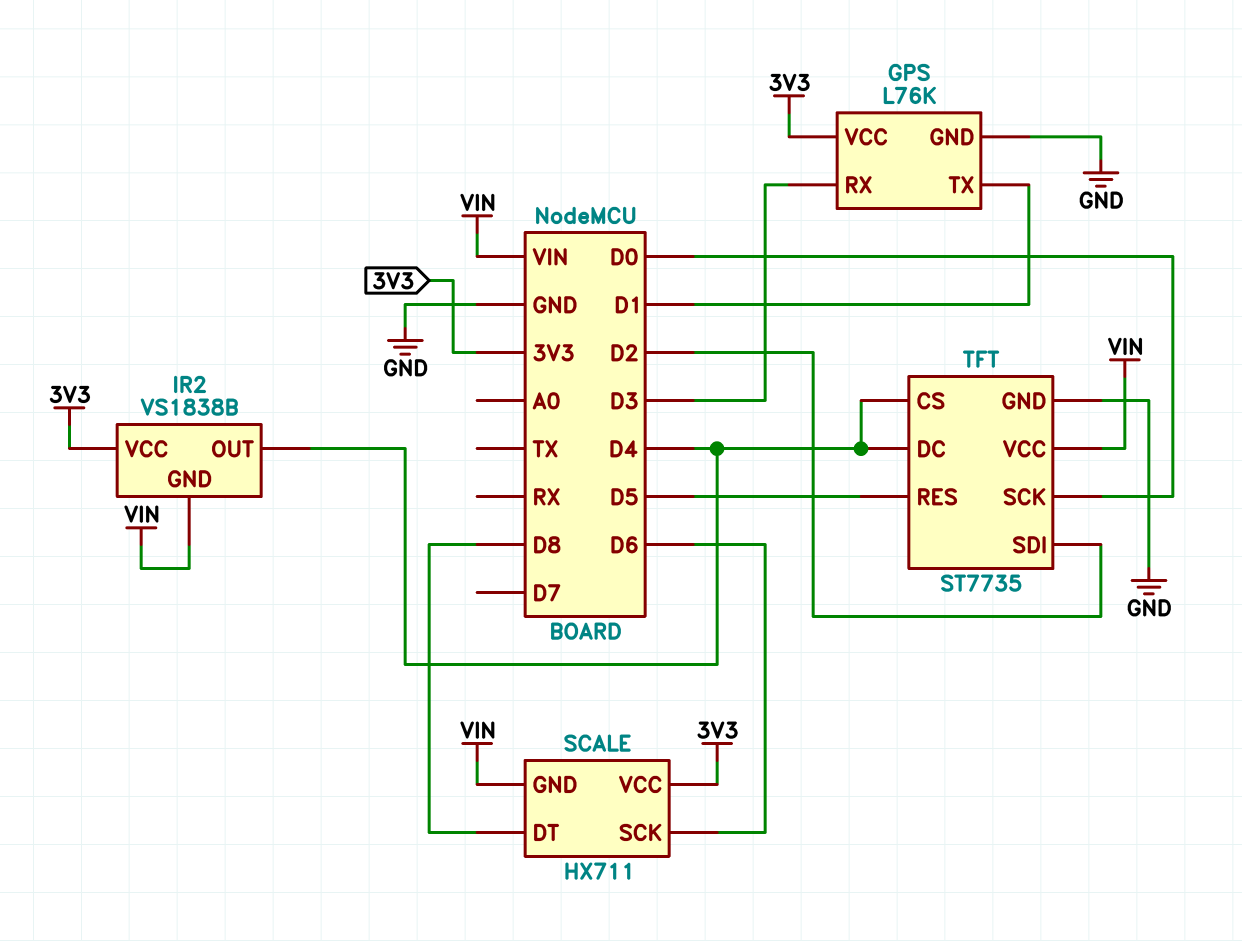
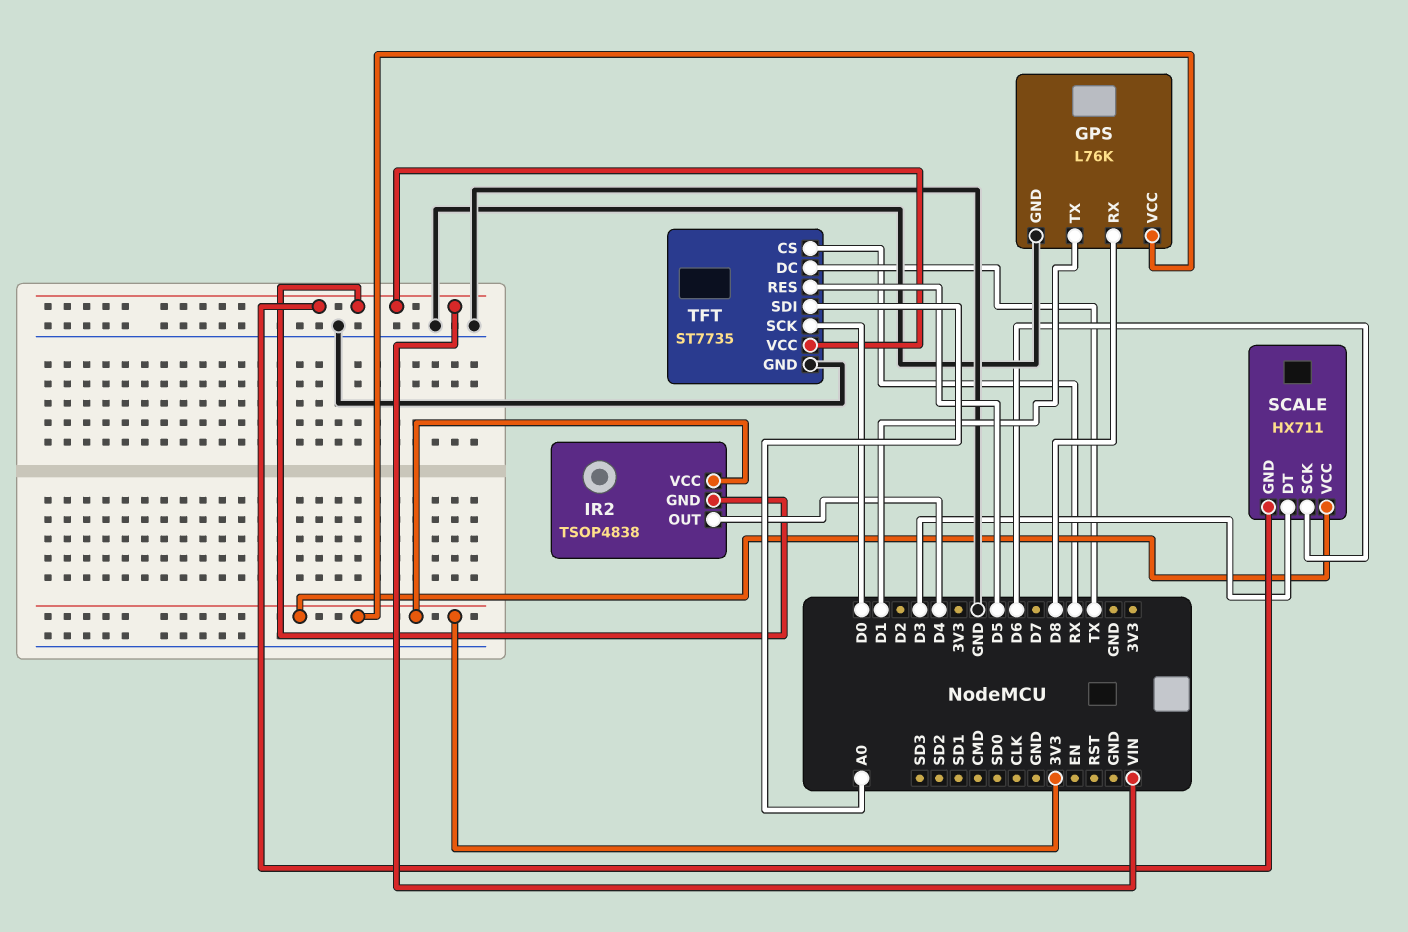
GPS pin RX: D3 -> D8
IR2: VS1838B -> TSOP4838
SCALE pin DT: D8 -> D3
TFT pin CS: D4 -> RX
TFT pin DC: D4 -> TX
TFT pin SDI: D2 -> A0

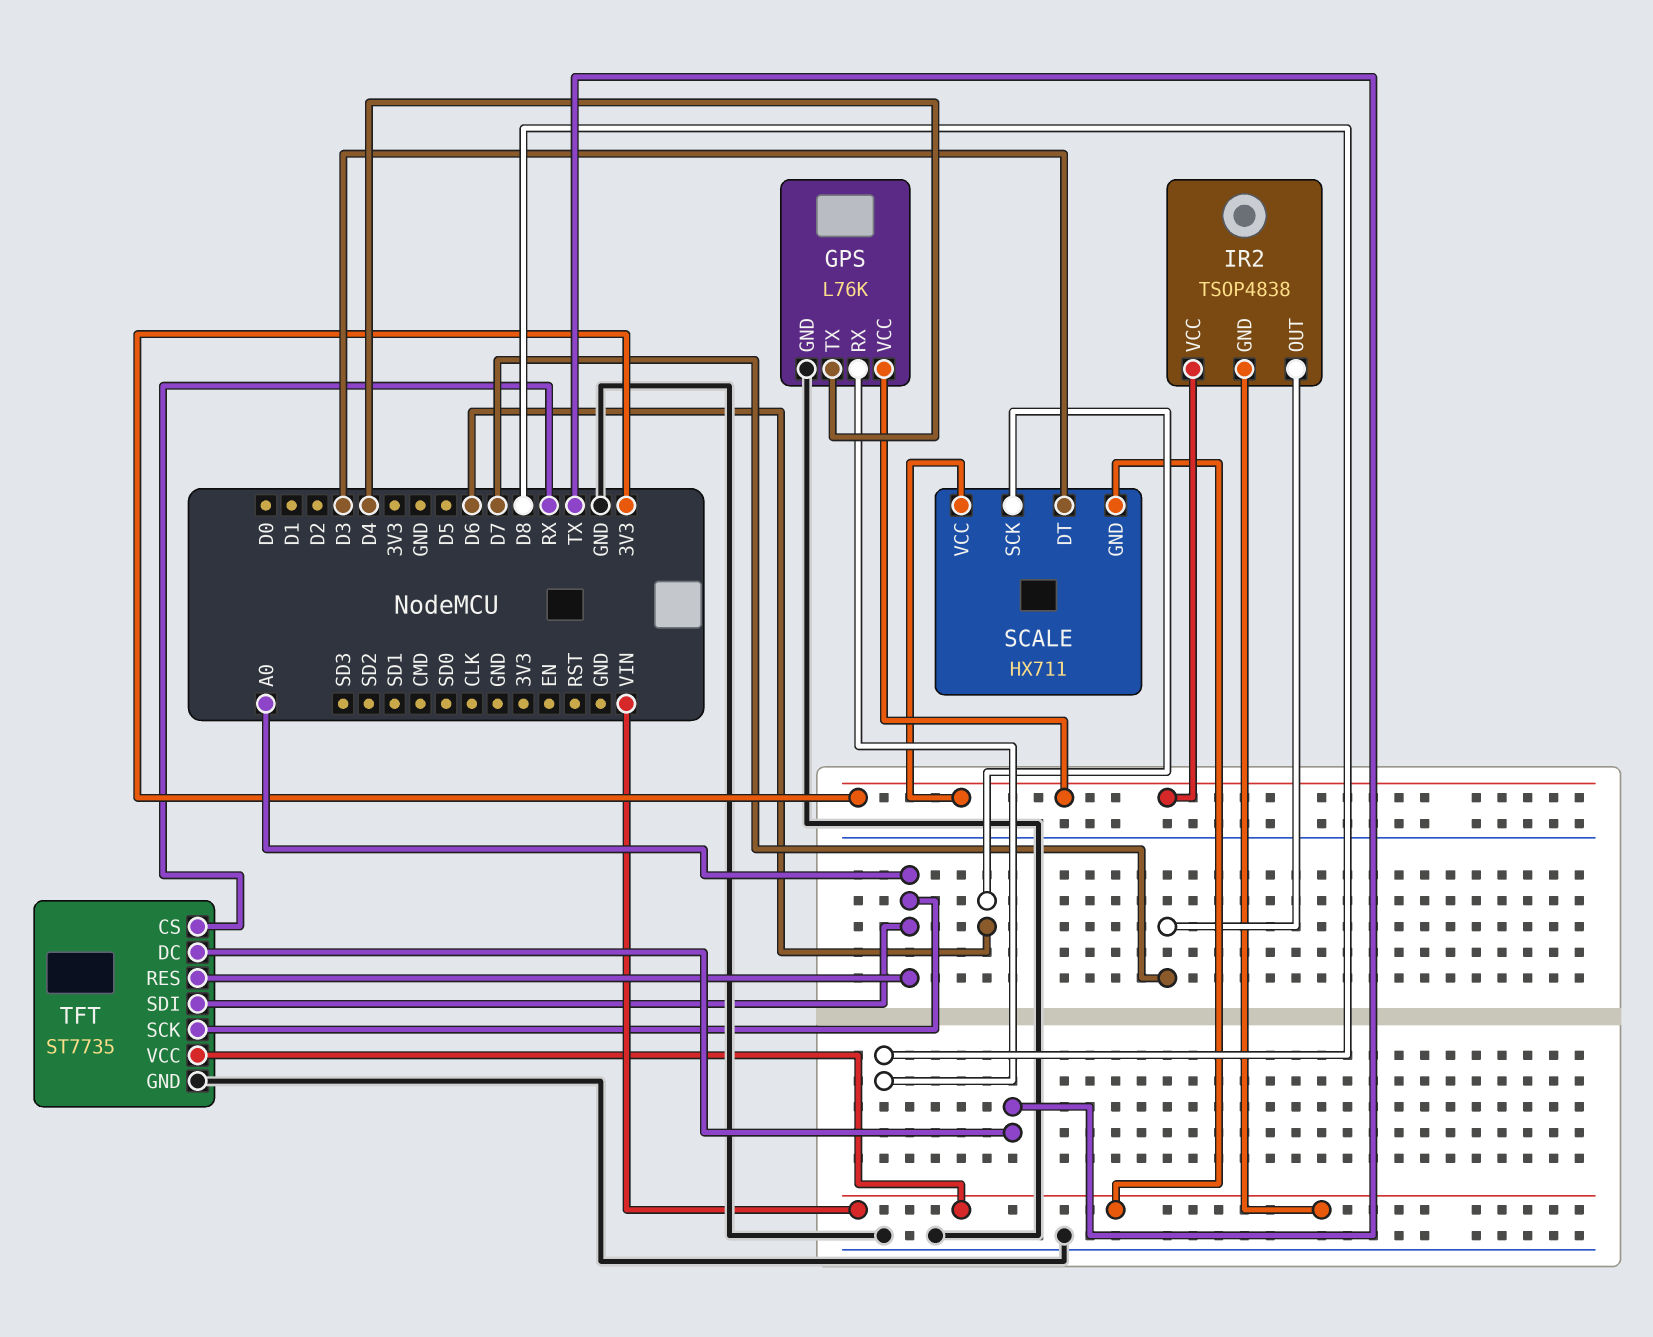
GPS pin TX: D1 -> D4
IR2 pin OUT: D4 -> D7
TFT pin RES: D5 -> A0
TFT pin SCK: D0 -> A0

